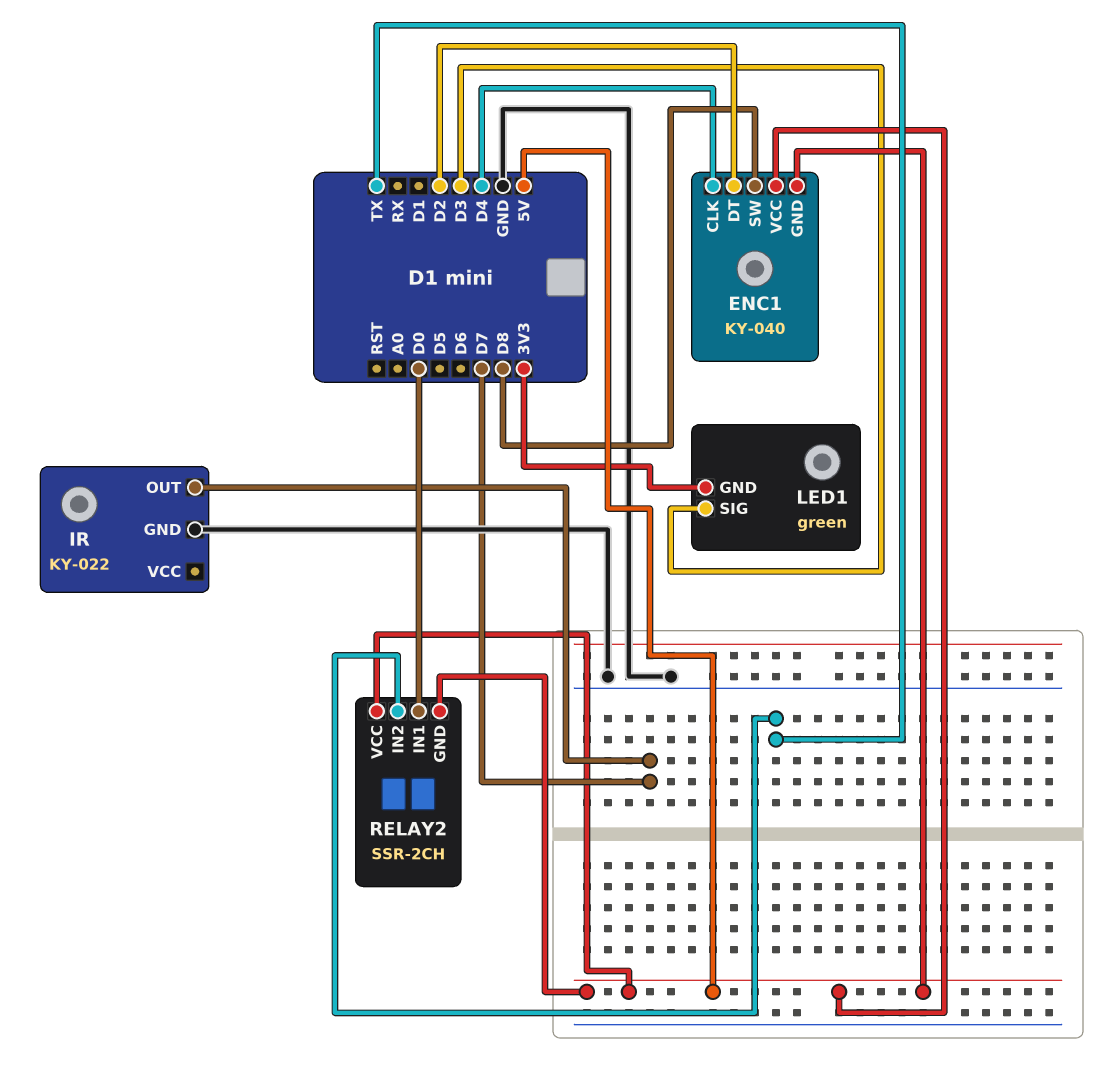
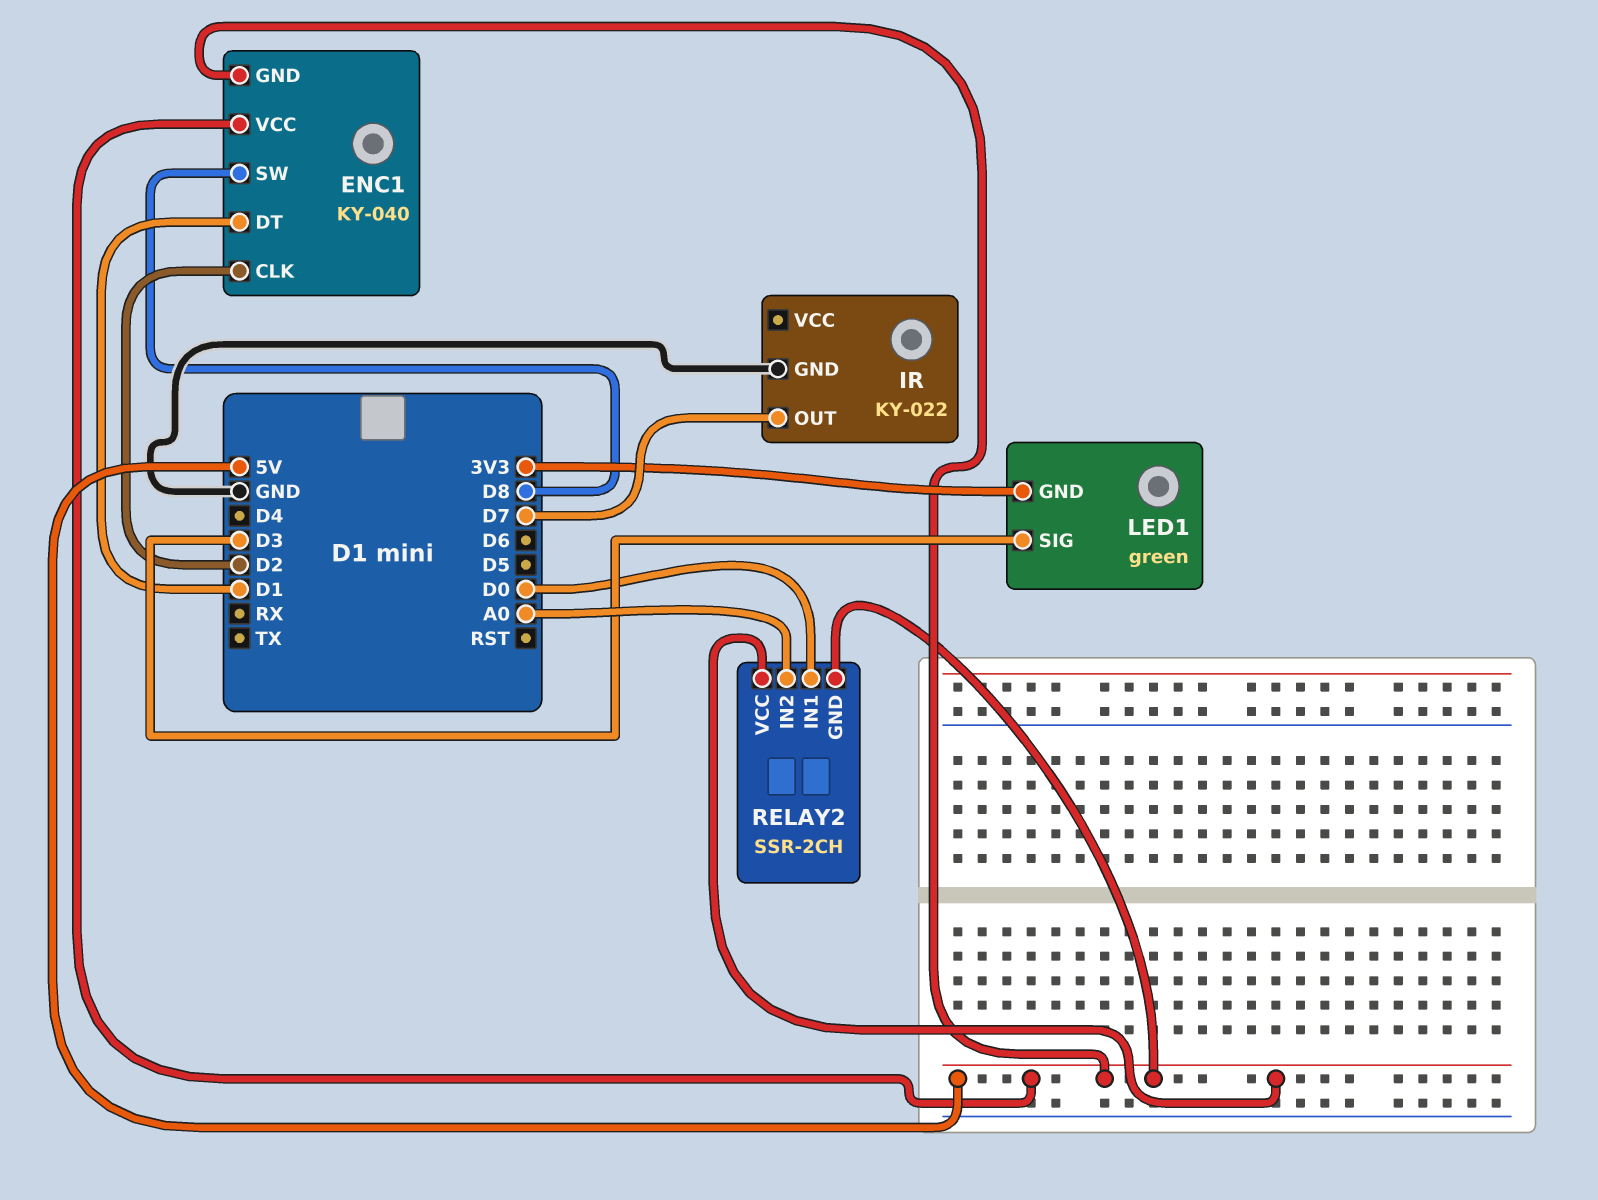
ENC1 pin CLK: D4 -> D2
ENC1 pin DT: D2 -> D1
RELAY2 pin IN2: TX -> A0

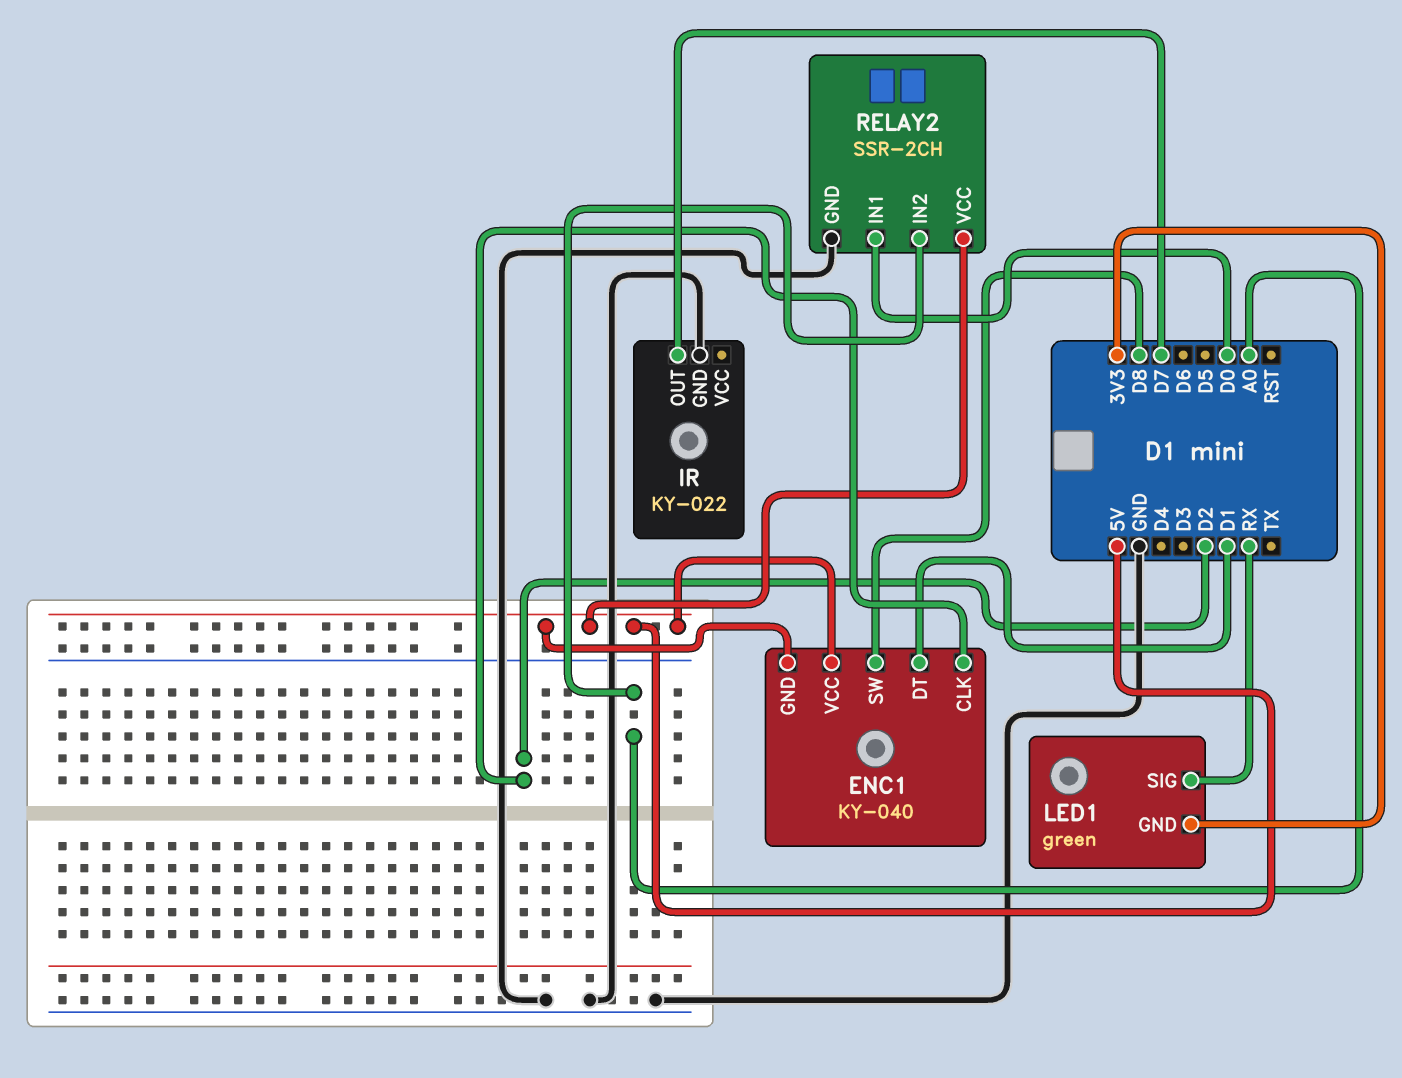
LED1 pin SIG: D3 -> RX
RELAY2 pin GND: 5V -> GND

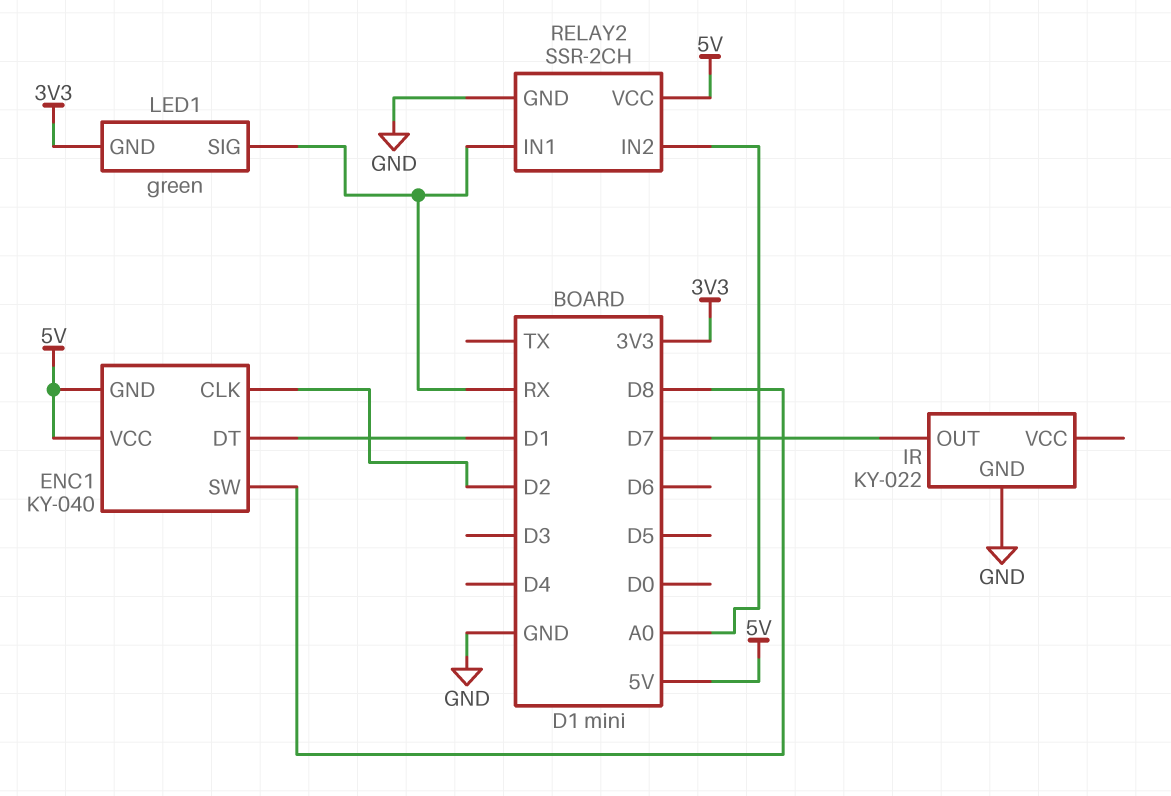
RELAY2 pin IN1: D0 -> RX

